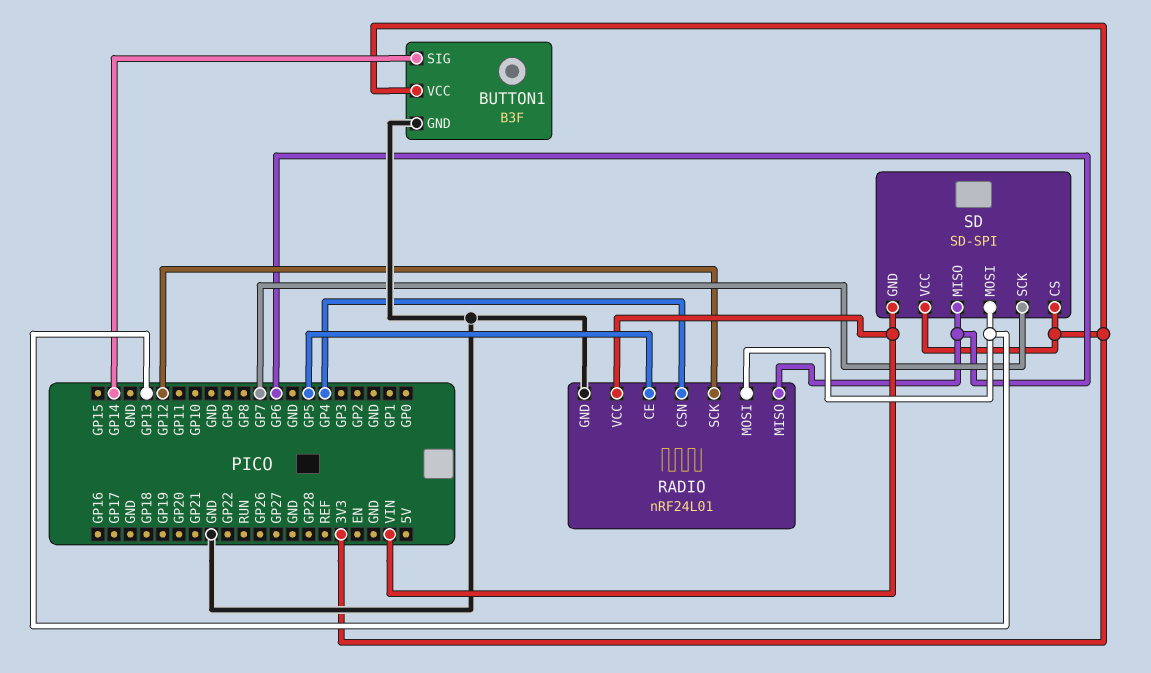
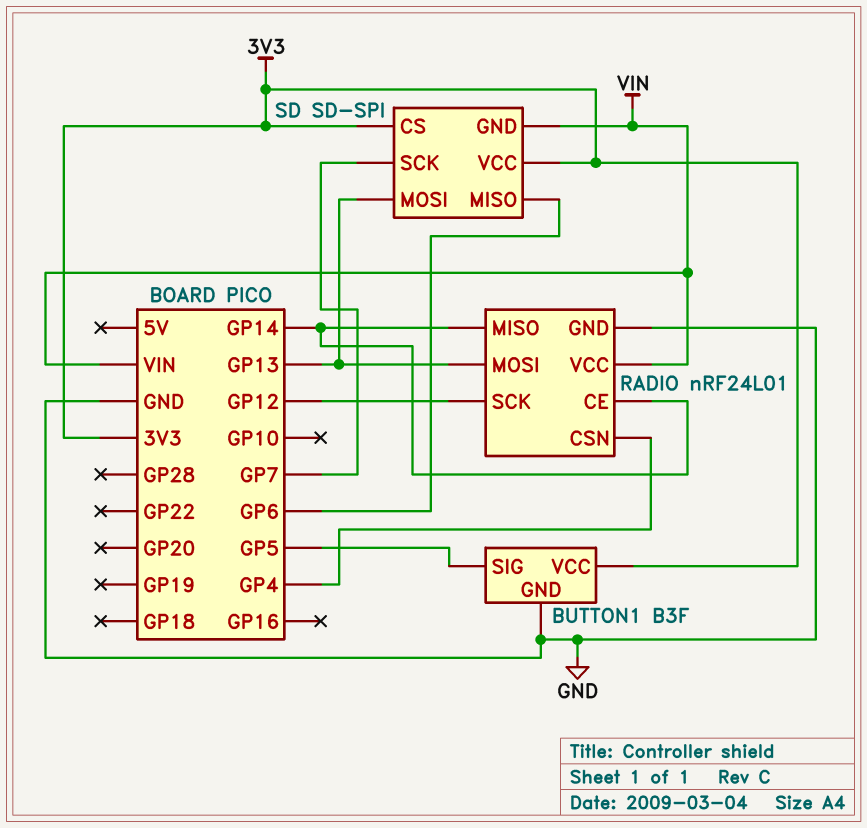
BUTTON1 pin SIG: GP14 -> GP5
RADIO pin CE: GP5 -> GP14
RADIO pin MISO: GP6 -> GP14

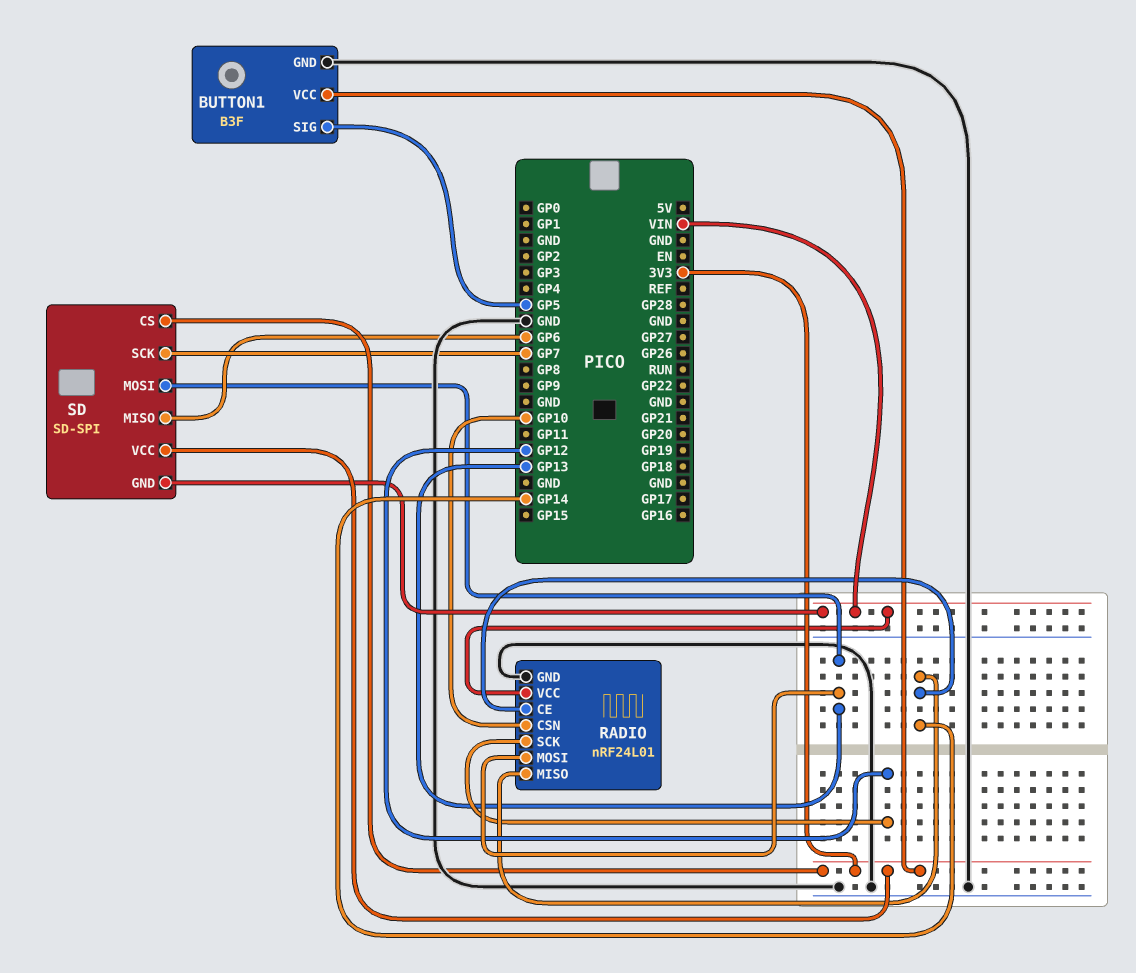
RADIO pin CSN: GP4 -> GP10

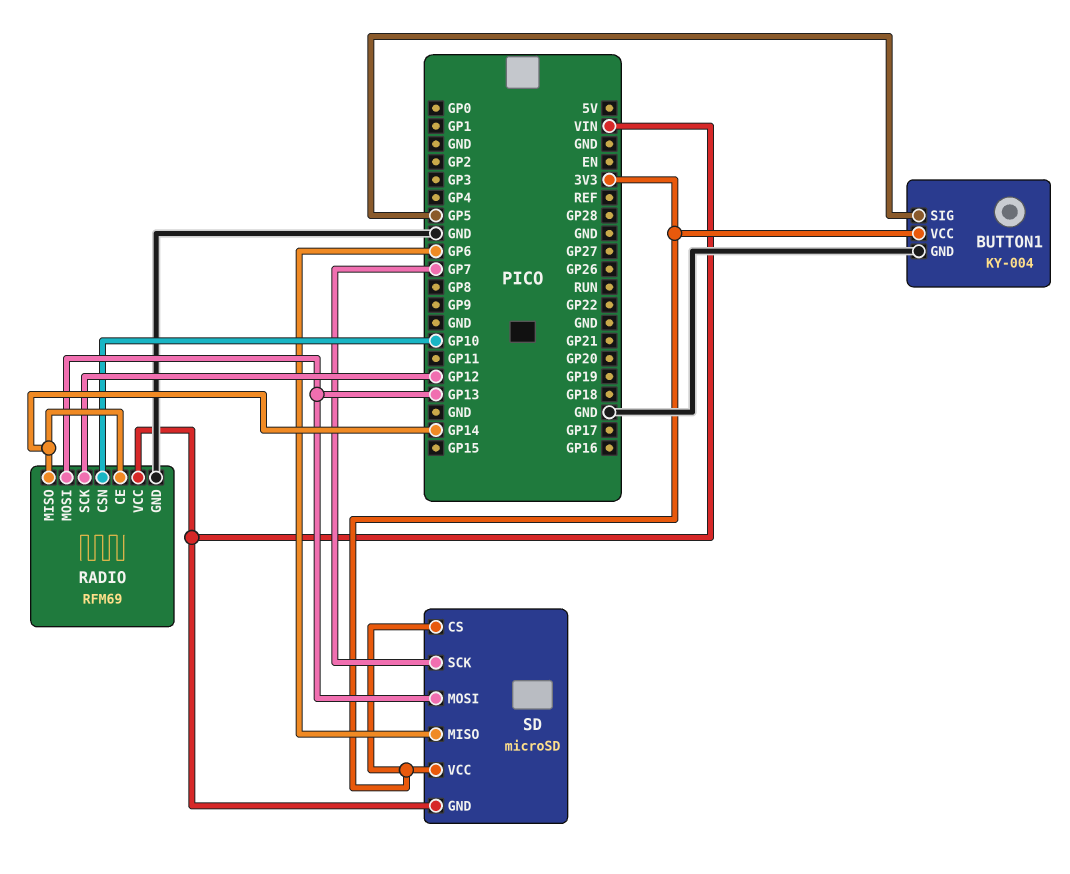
BUTTON1: B3F -> KY-004
RADIO: nRF24L01 -> RFM69
SD: SD-SPI -> microSD

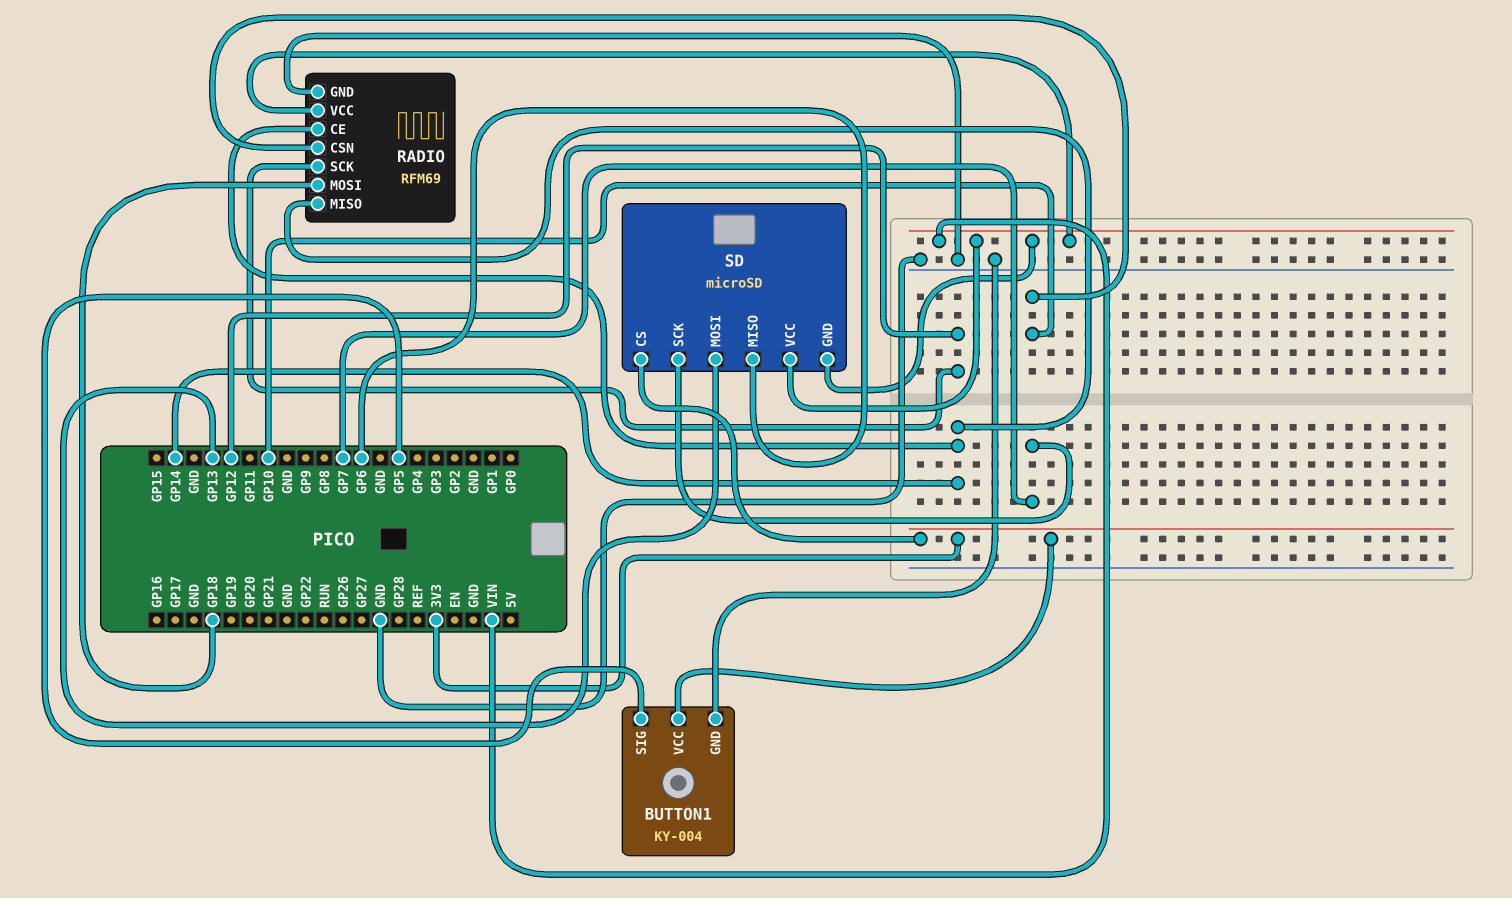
RADIO pin MOSI: GP13 -> GP18
SD pin VCC: 3V3 -> VIN

